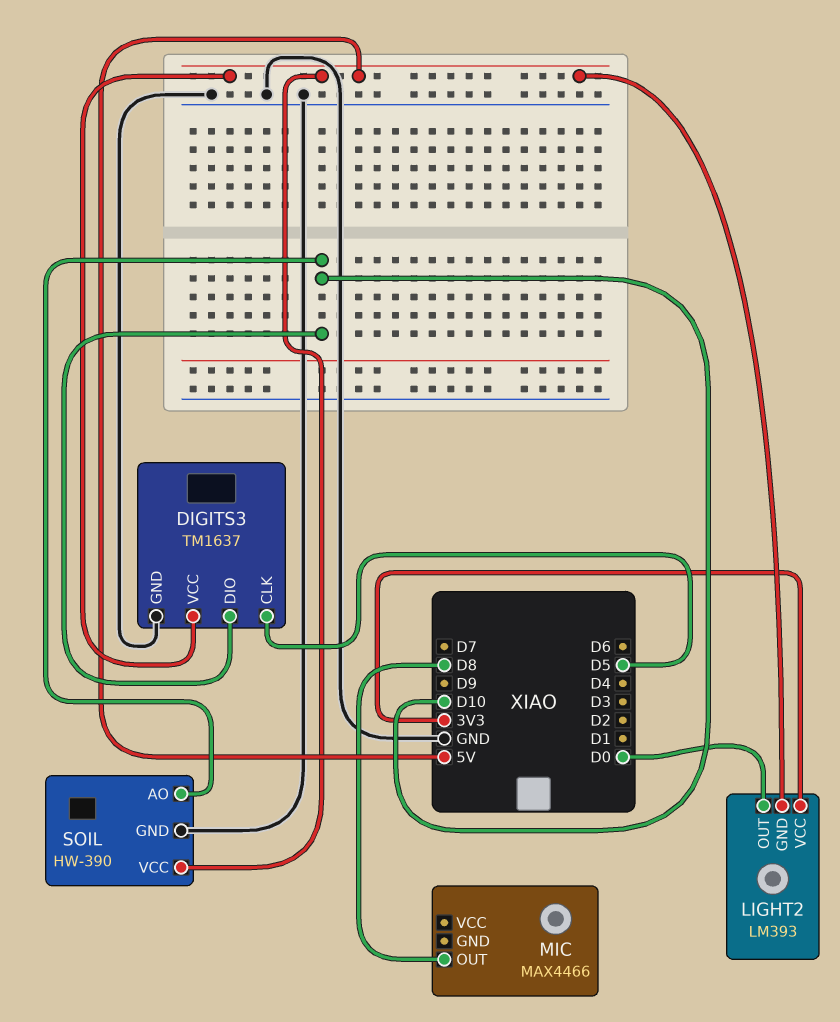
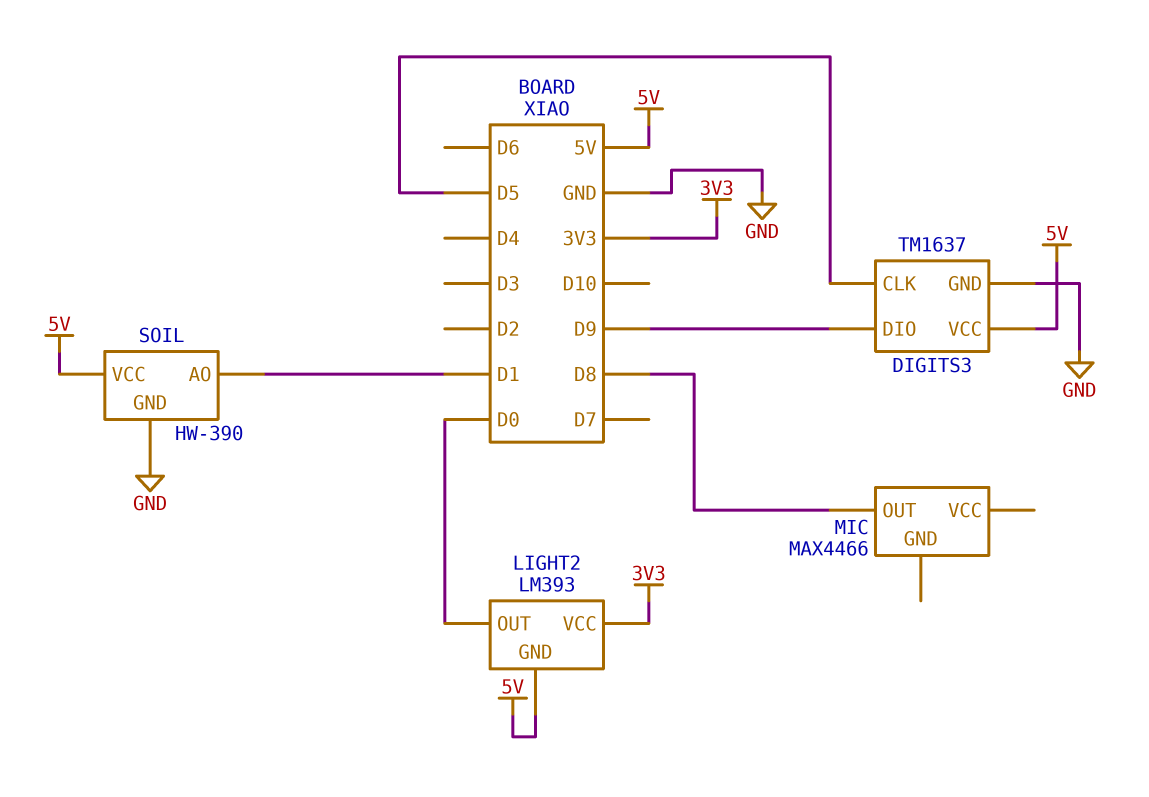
DIGITS3 pin DIO: D10 -> D9
SOIL pin AO: D10 -> D1

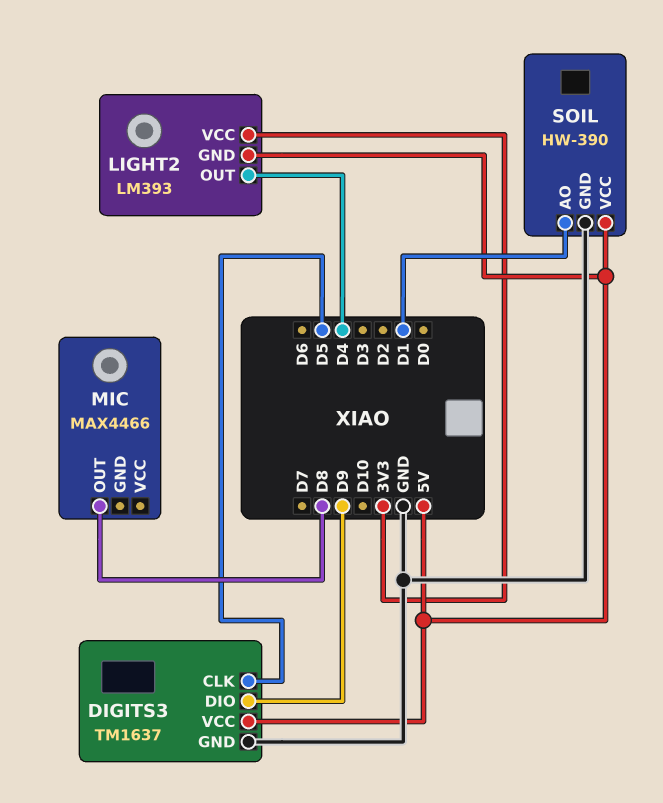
LIGHT2 pin OUT: D0 -> D4

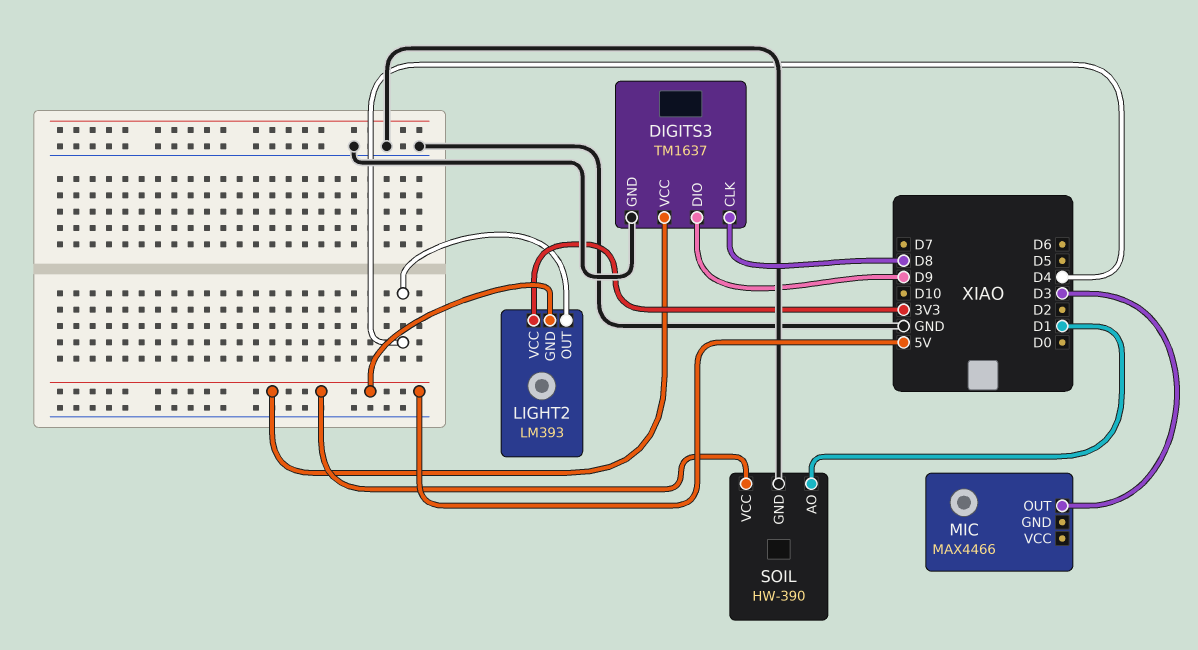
DIGITS3 pin CLK: D5 -> D8
MIC pin OUT: D8 -> D3

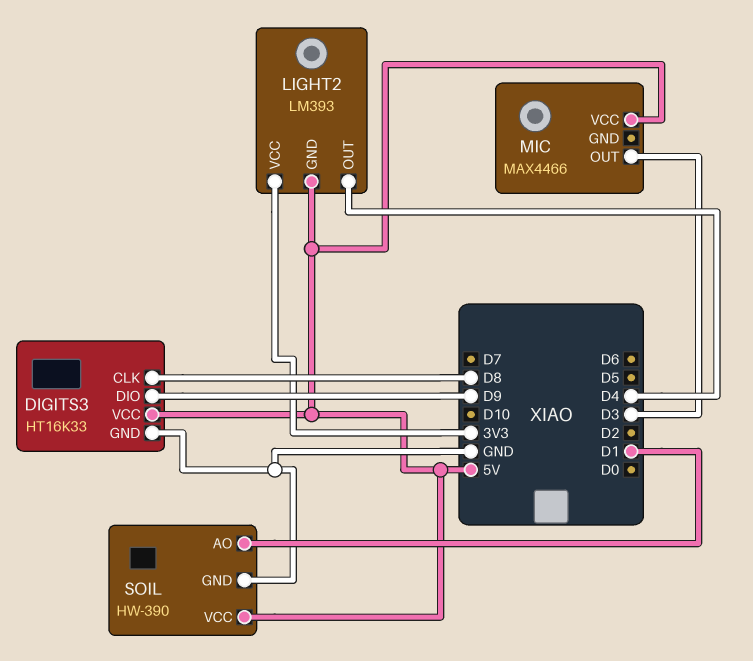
DIGITS3: TM1637 -> HT16K33
MIC pin VCC: none -> 5V

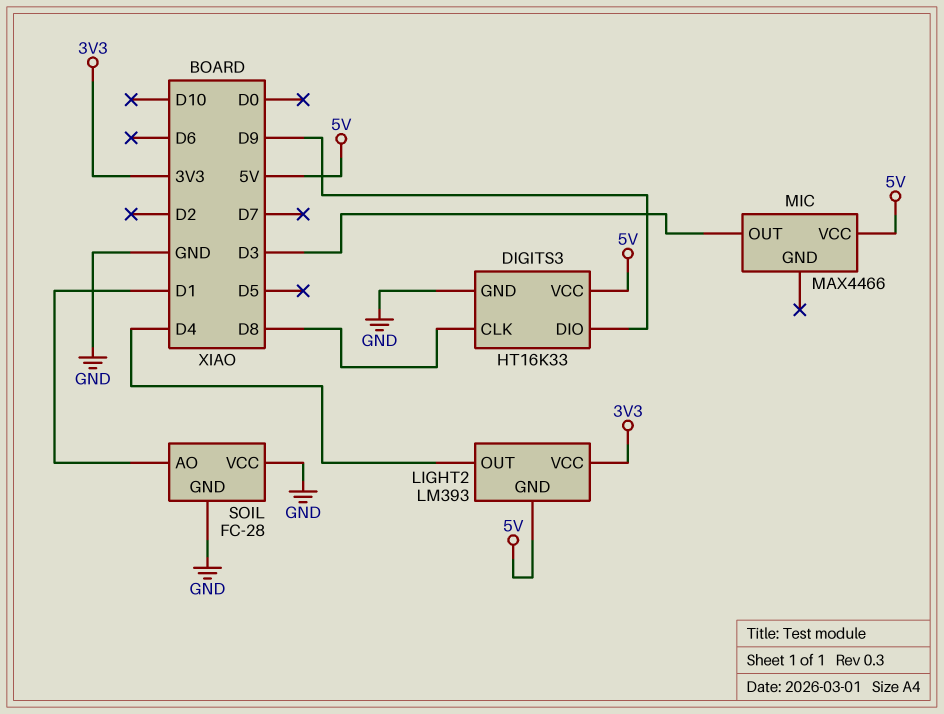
SOIL: HW-390 -> FC-28
SOIL pin VCC: 5V -> GND

